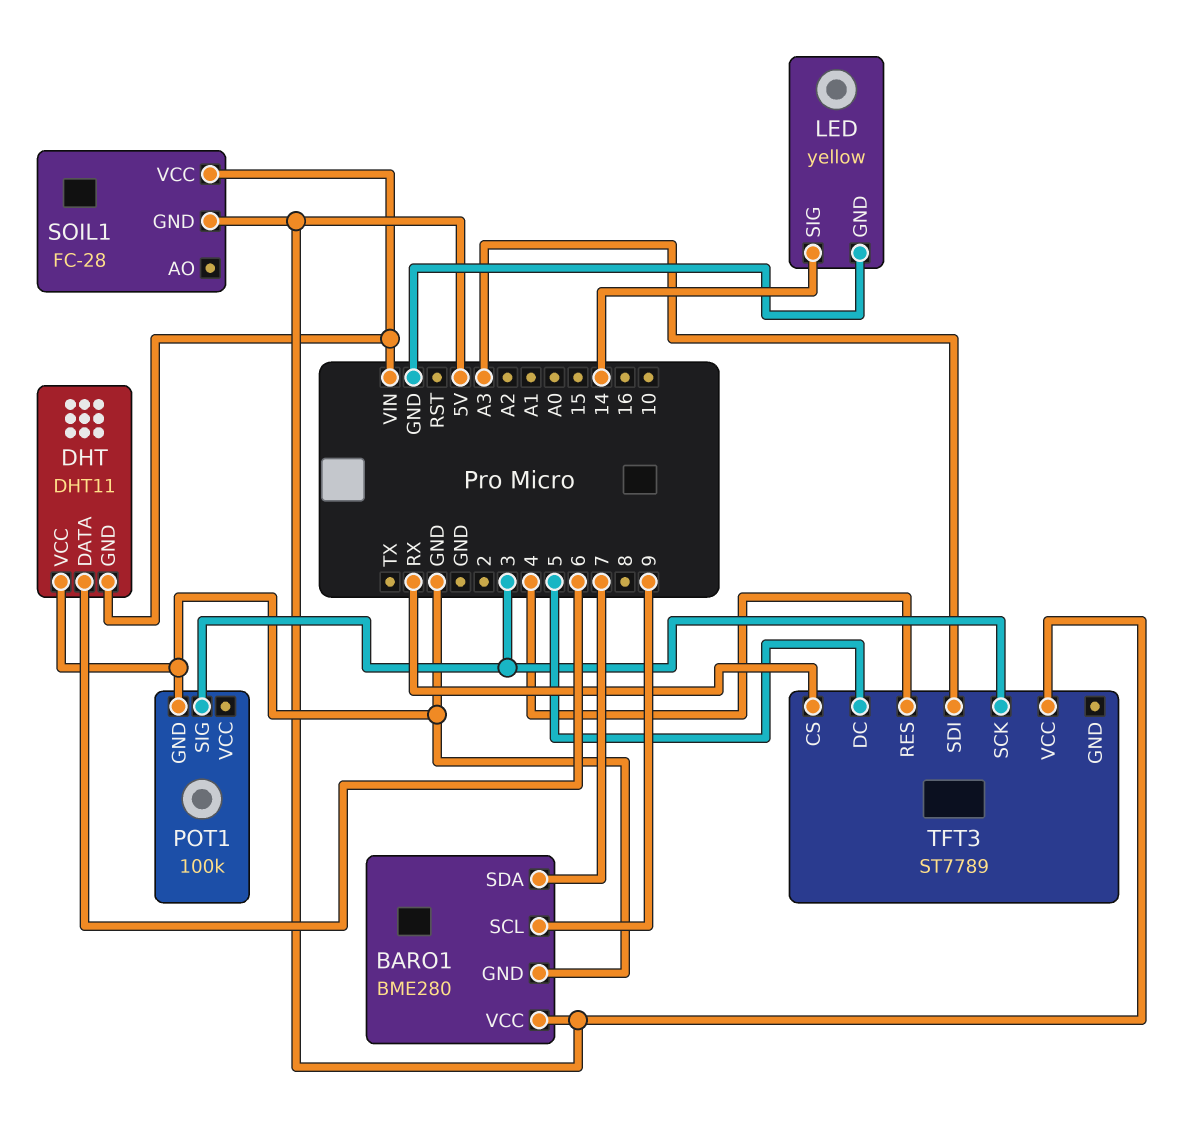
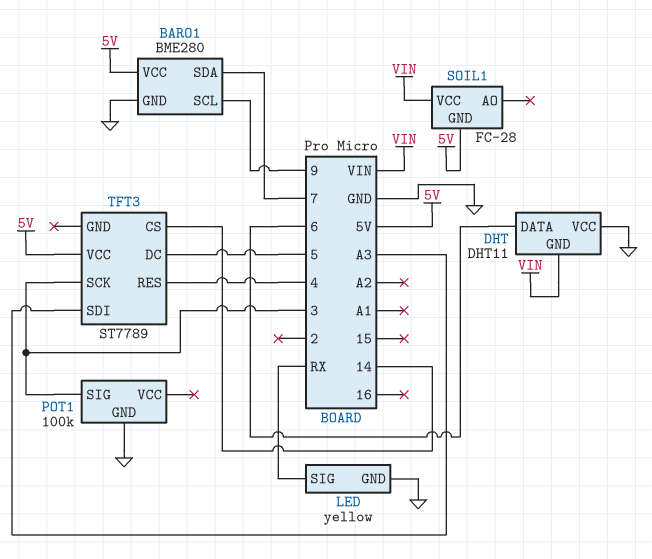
LED pin SIG: 14 -> RX
TFT3 pin CS: RX -> 14

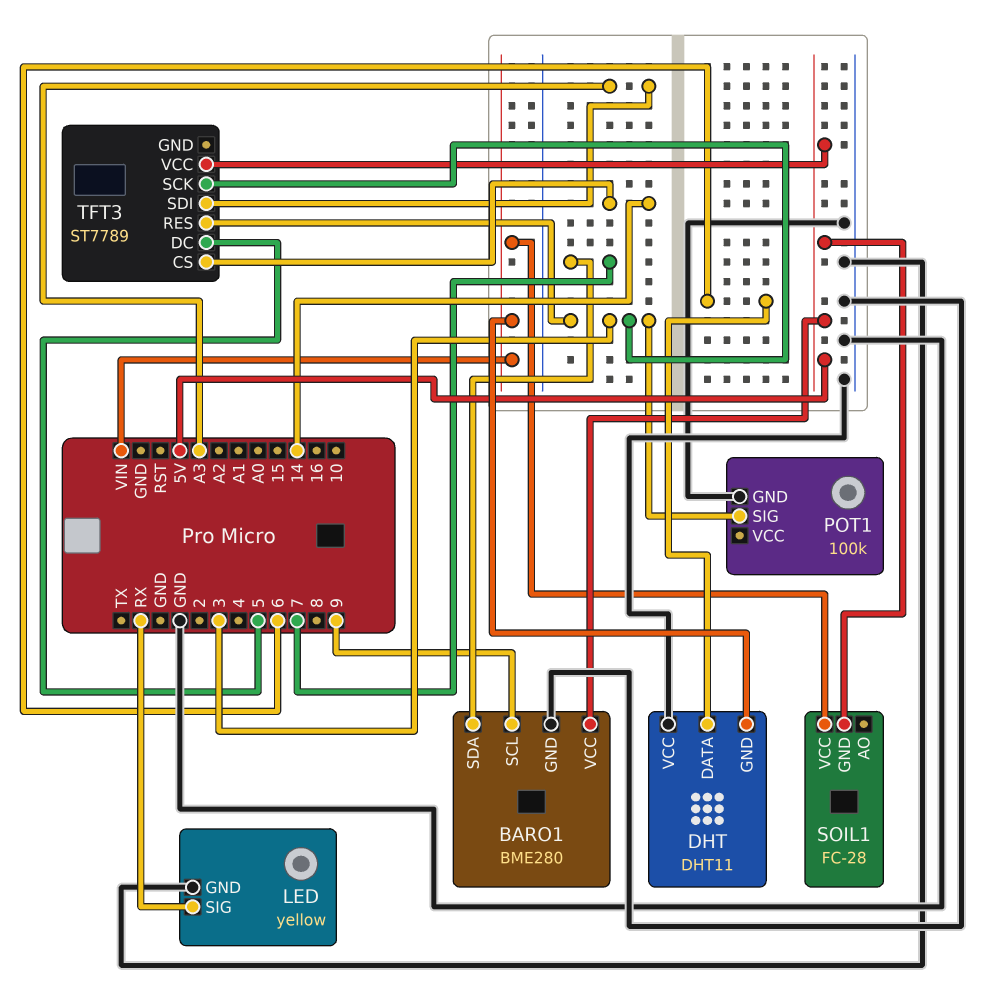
TFT3 pin RES: 4 -> 3

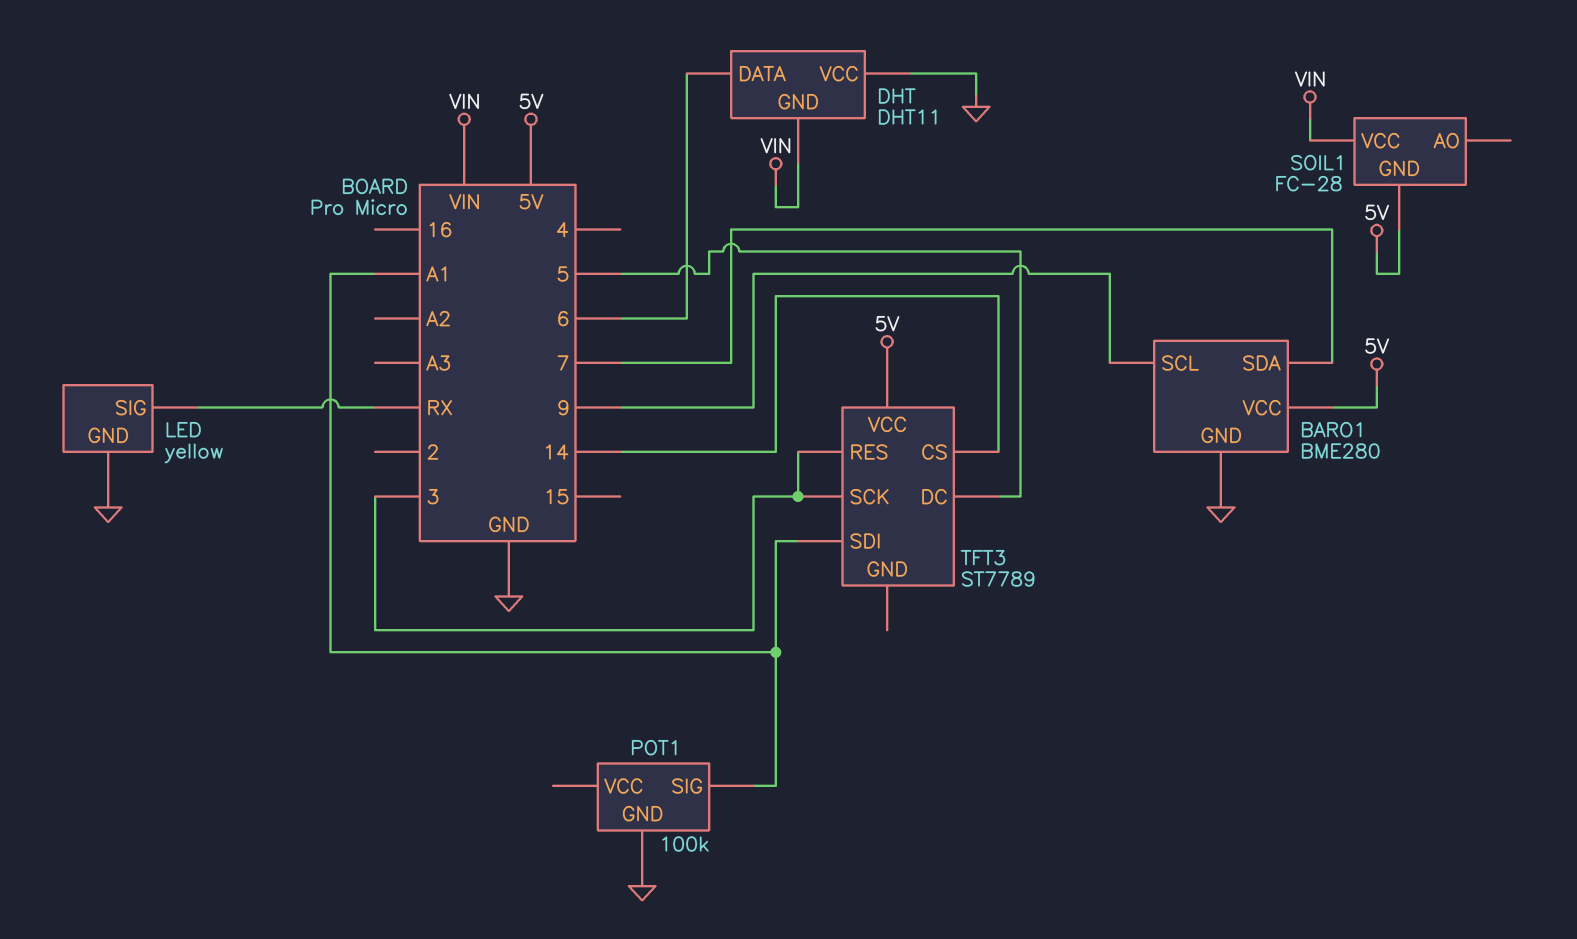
POT1 pin SIG: 3 -> A1
TFT3 pin SDI: A3 -> A1

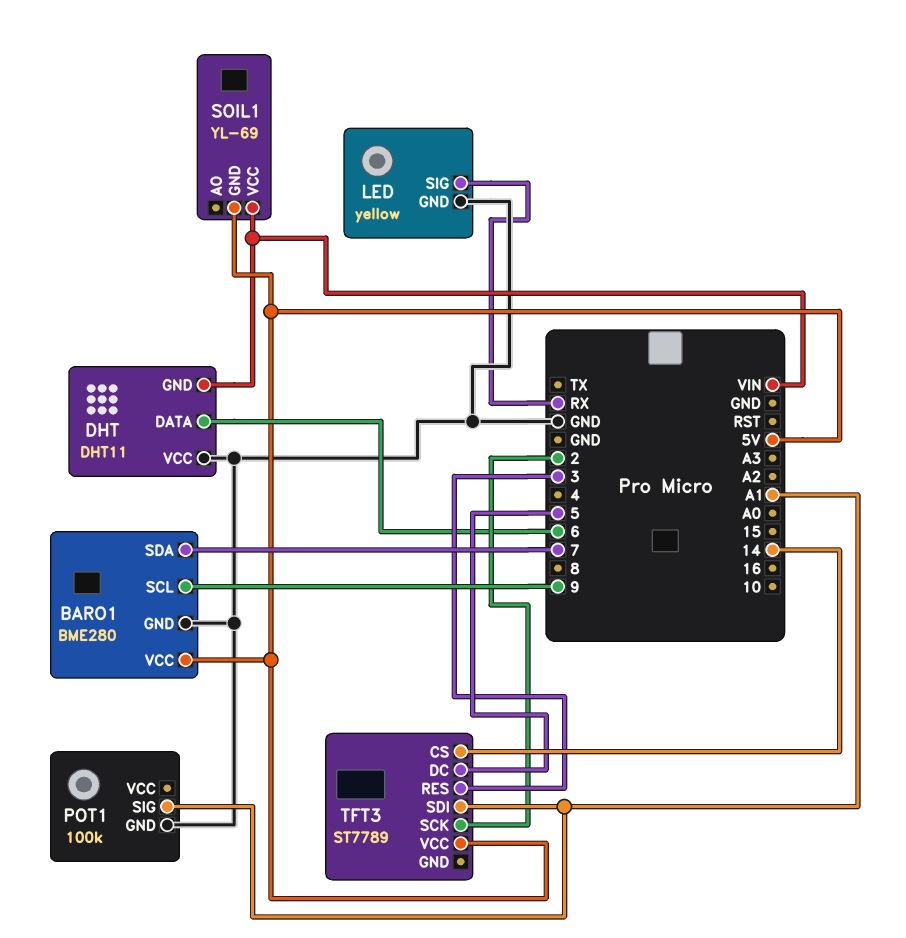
SOIL1: FC-28 -> YL-69
TFT3 pin SCK: 3 -> 2

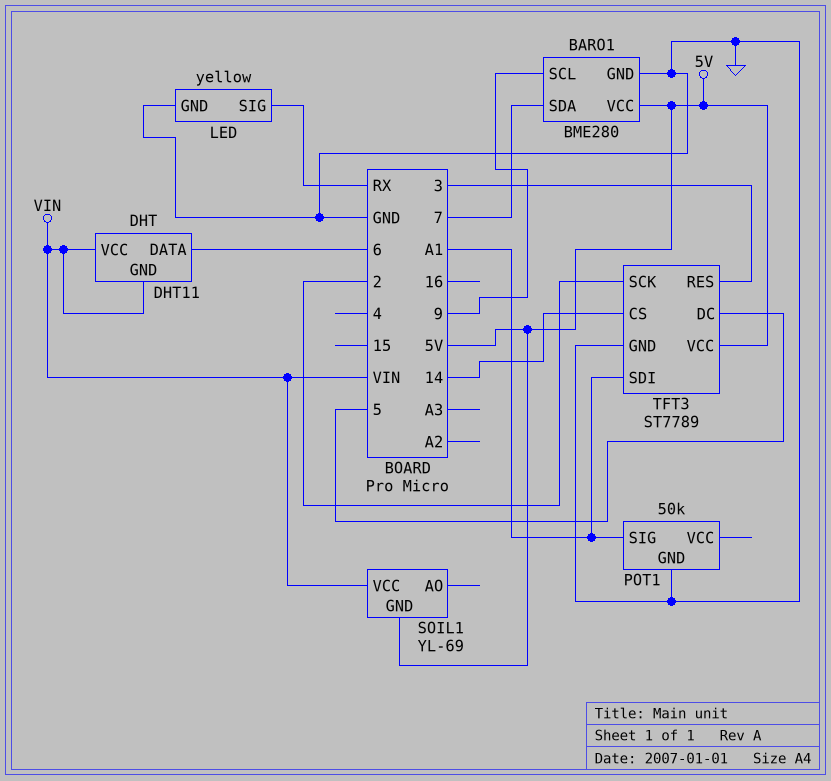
DHT pin VCC: GND -> VIN
POT1: 100k -> 50k
TFT3 pin GND: none -> GND

